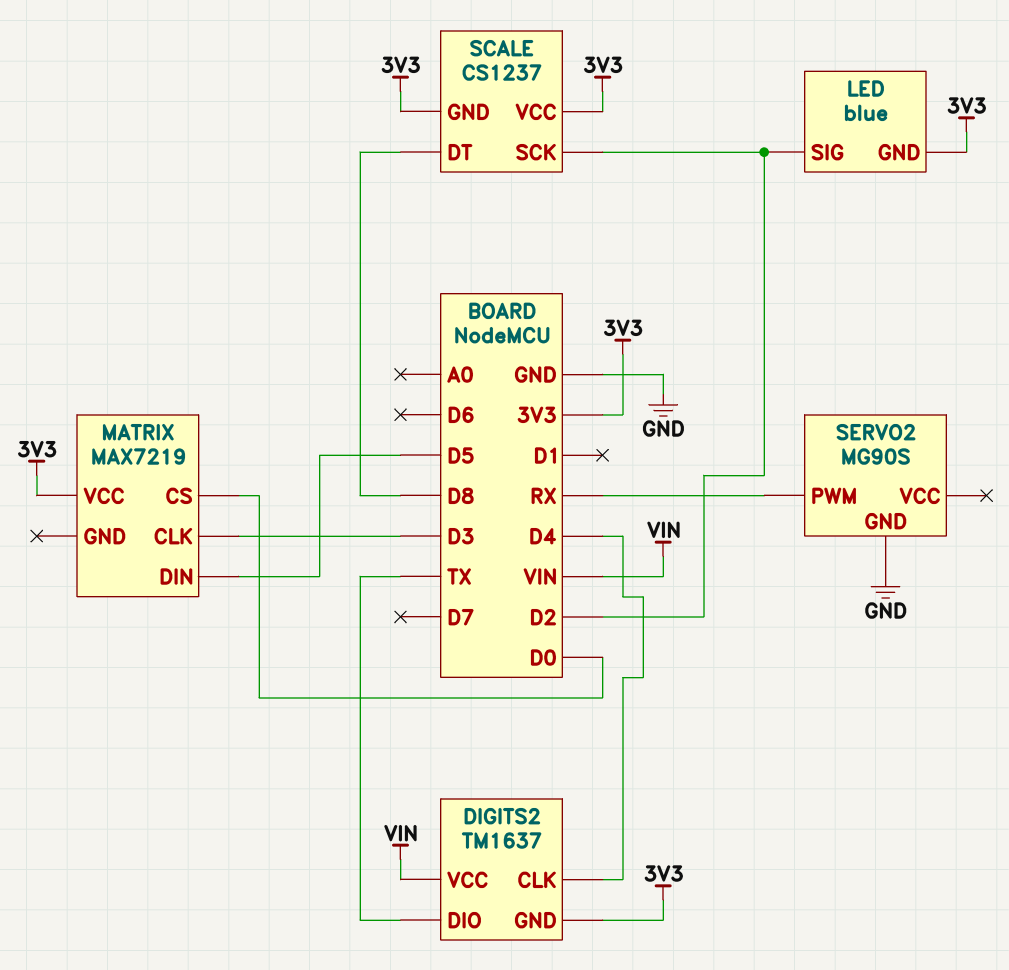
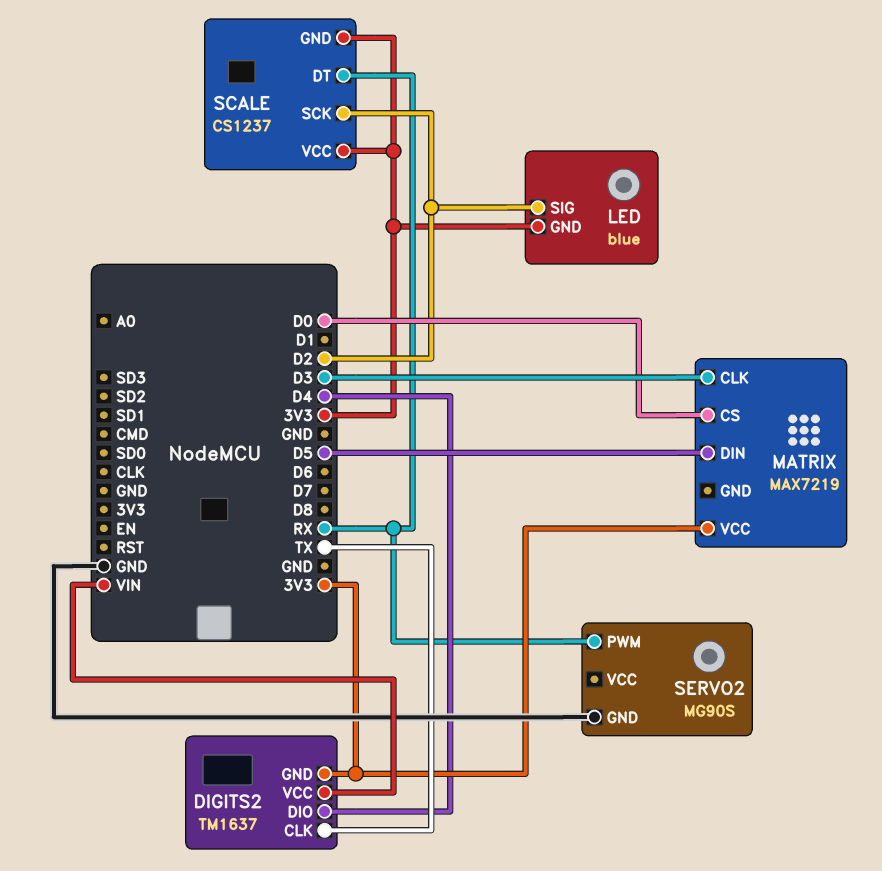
DIGITS2 pin CLK: D4 -> TX
DIGITS2 pin DIO: TX -> D4
SCALE pin DT: D8 -> RX

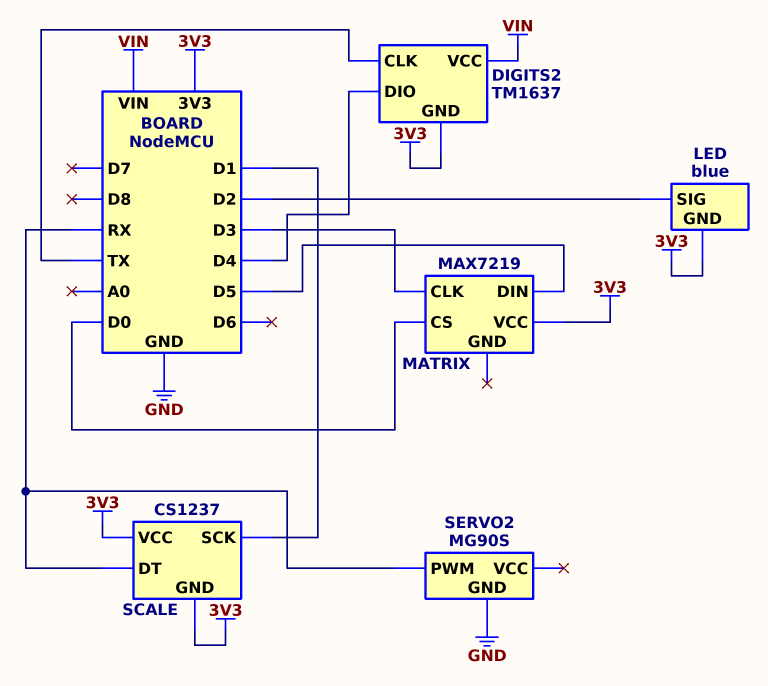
SCALE pin SCK: D2 -> D1

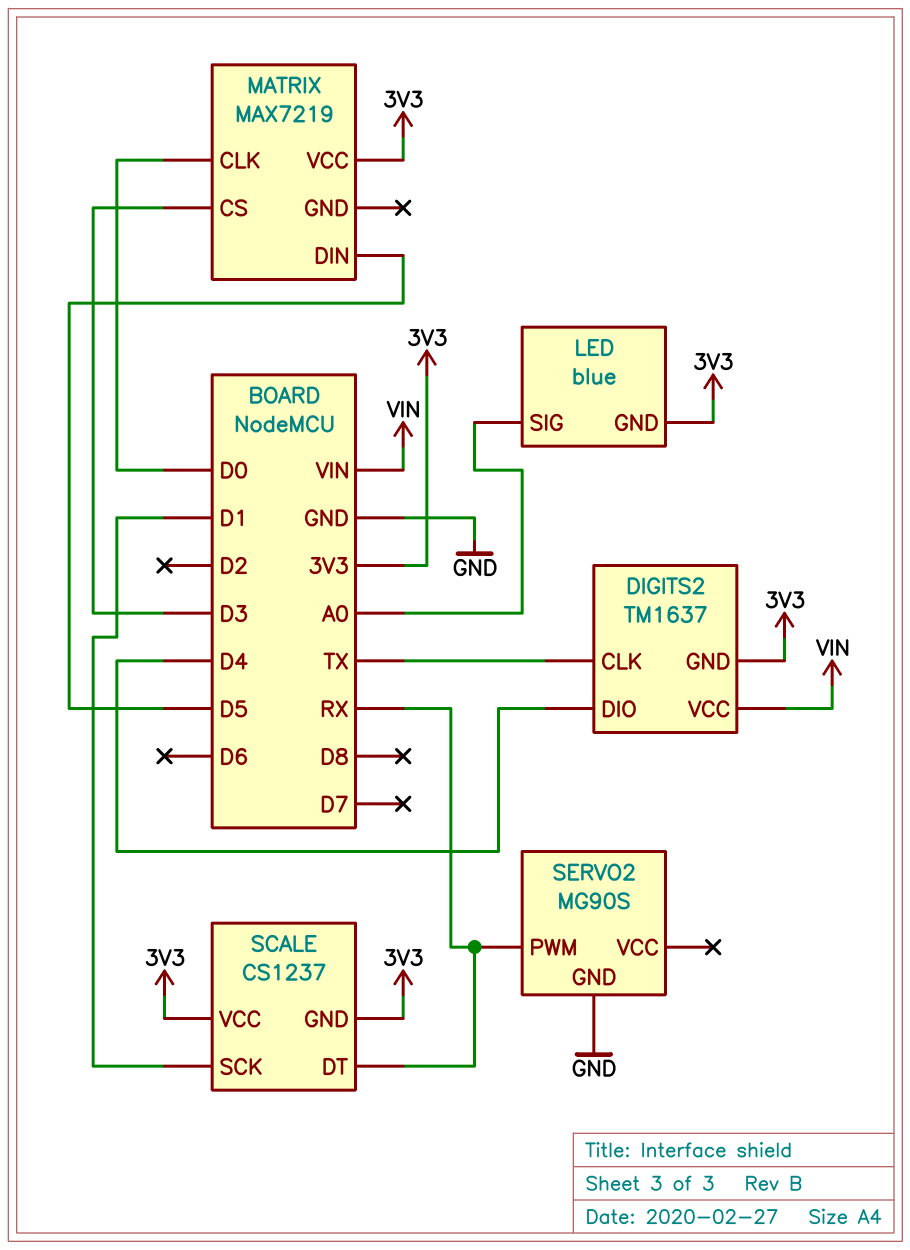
LED pin SIG: D2 -> A0
MATRIX pin CLK: D3 -> D0
MATRIX pin CS: D0 -> D3

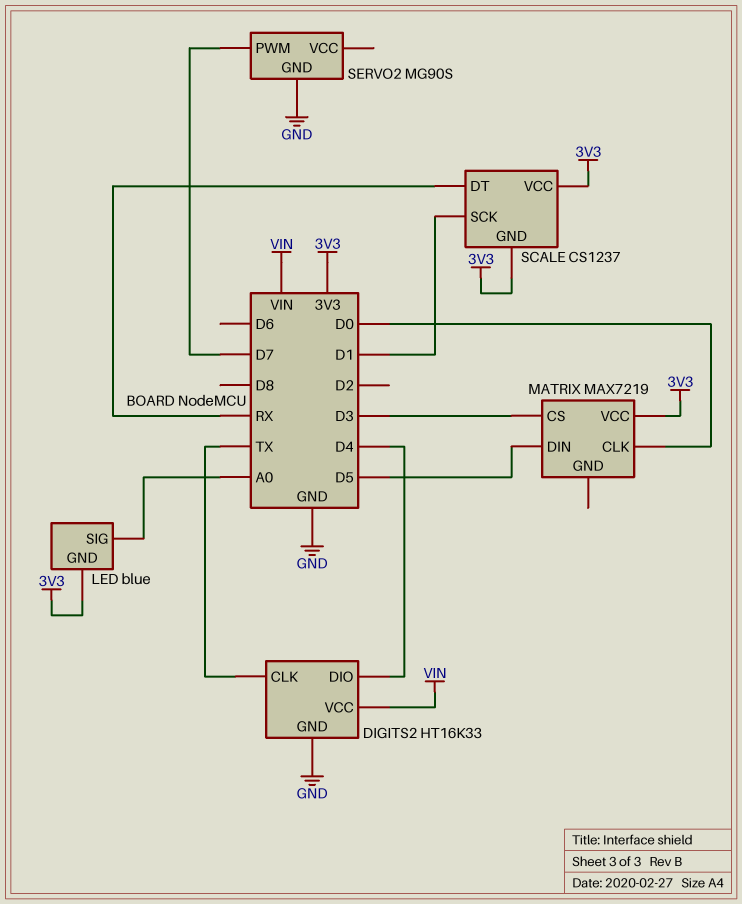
DIGITS2: TM1637 -> HT16K33
DIGITS2 pin GND: 3V3 -> GND
SERVO2 pin PWM: RX -> D7

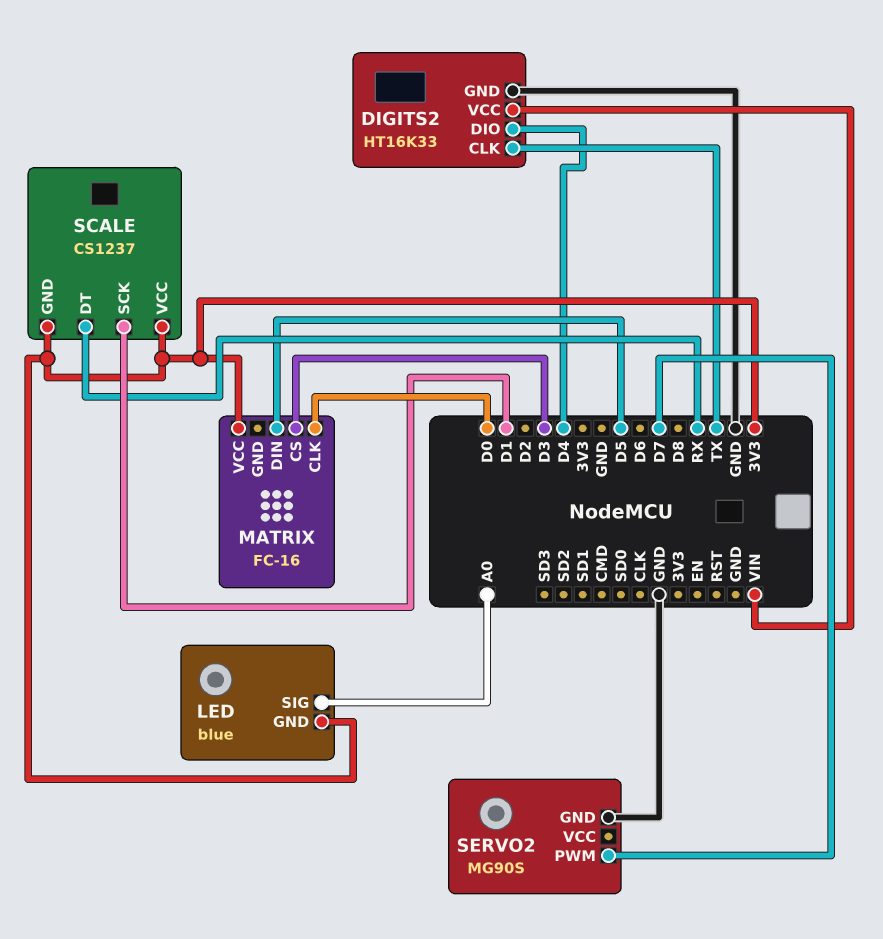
MATRIX: MAX7219 -> FC-16

